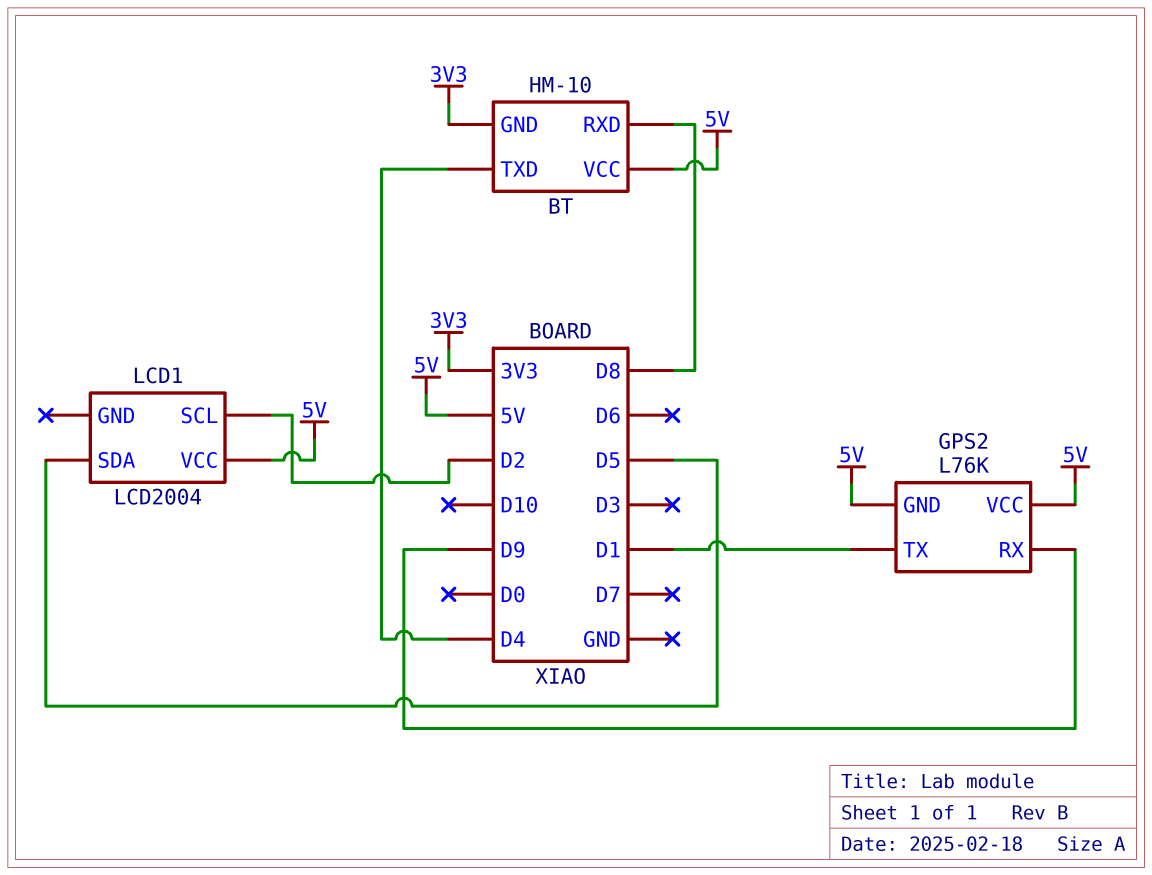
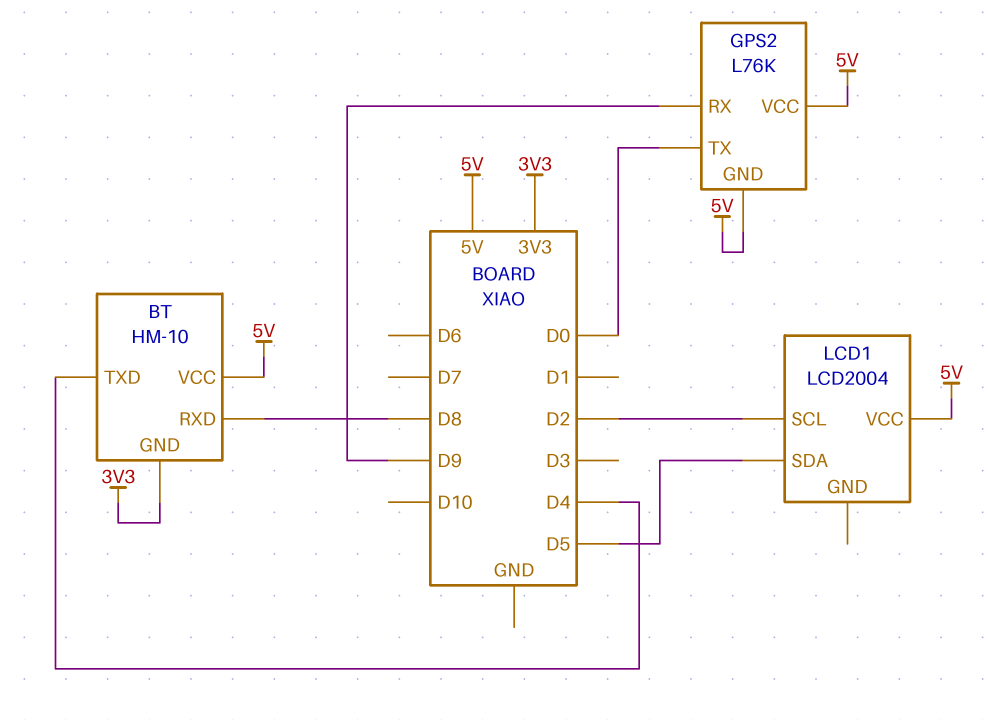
GPS2 pin TX: D1 -> D0

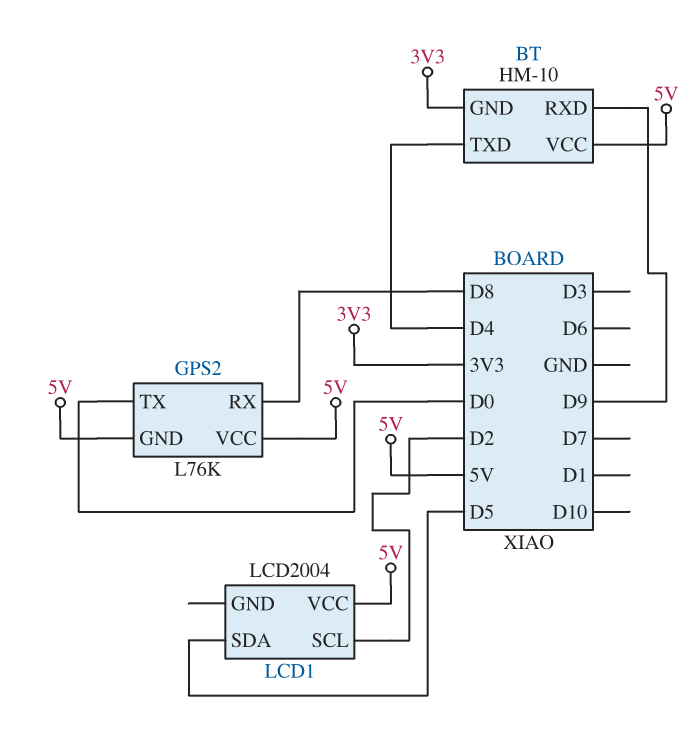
BT pin RXD: D8 -> D9
GPS2 pin RX: D9 -> D8

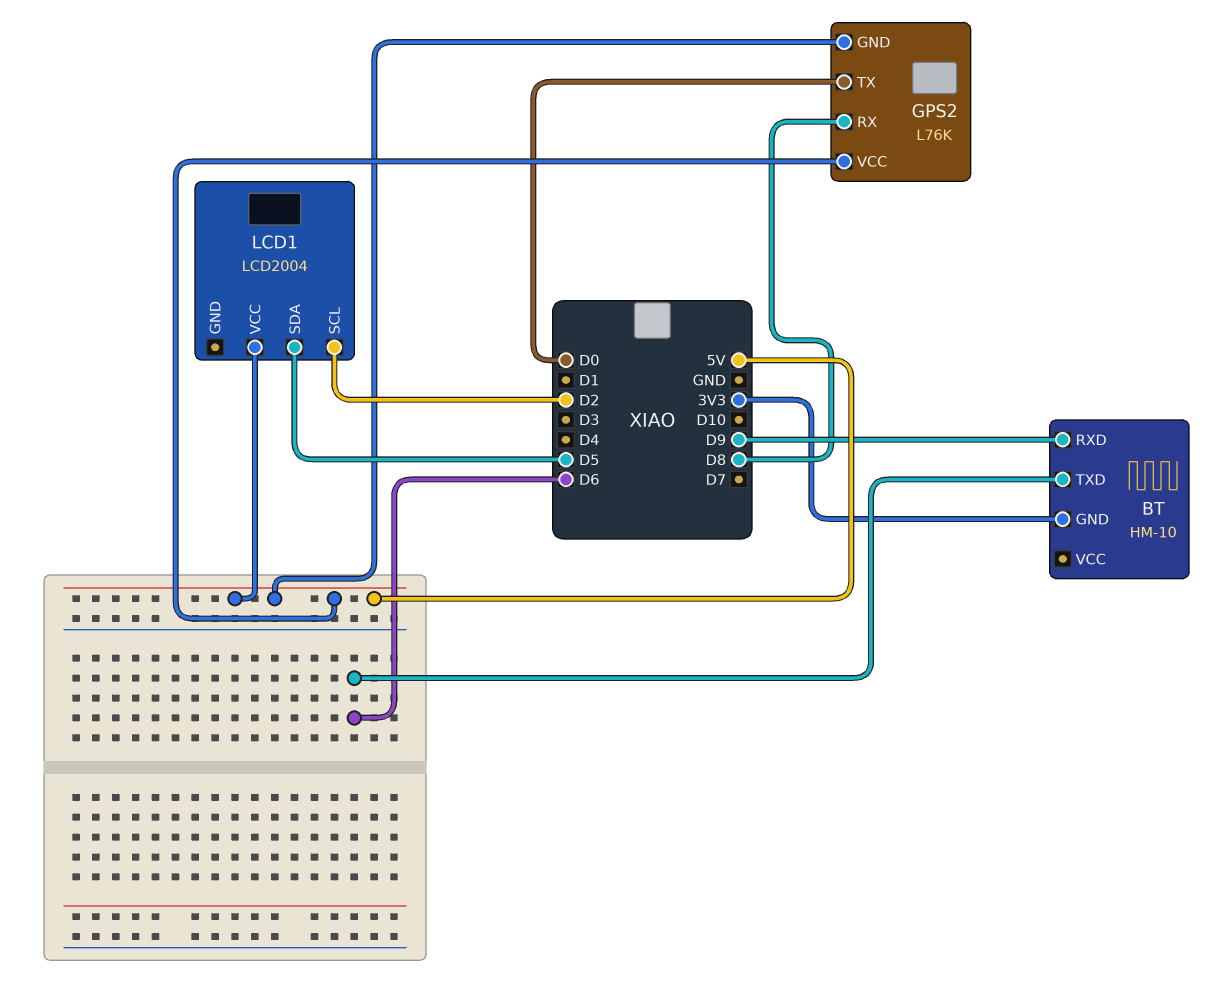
BT pin TXD: D4 -> D6
BT pin VCC: 5V -> none

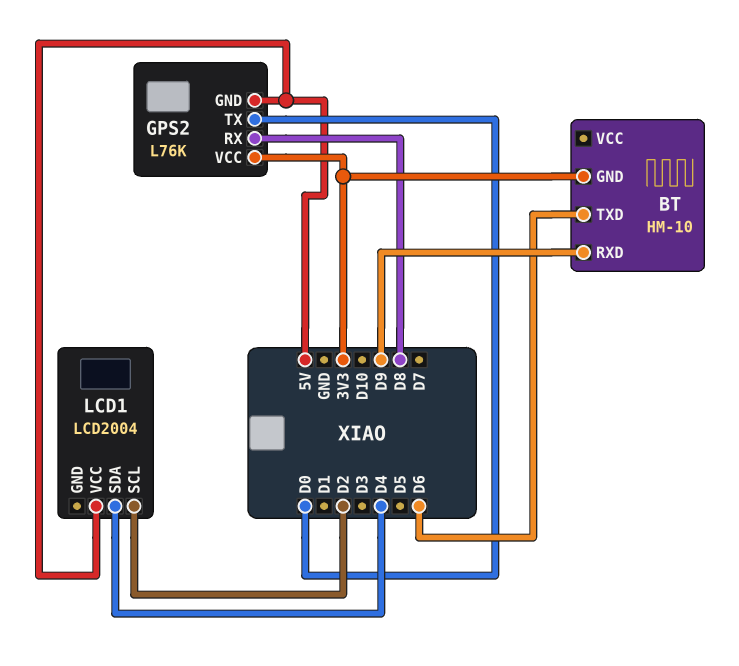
GPS2 pin VCC: 5V -> 3V3
LCD1 pin SDA: D5 -> D4

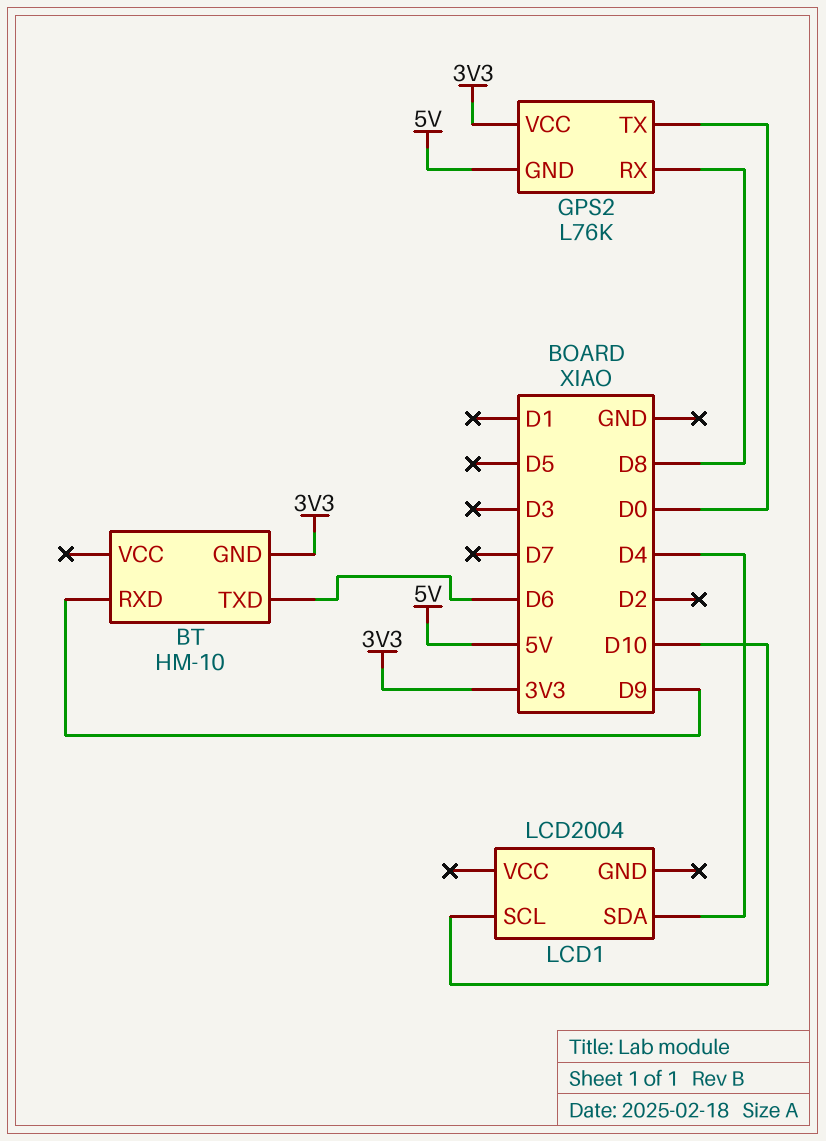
LCD1 pin SCL: D2 -> D10
LCD1 pin VCC: 5V -> none

